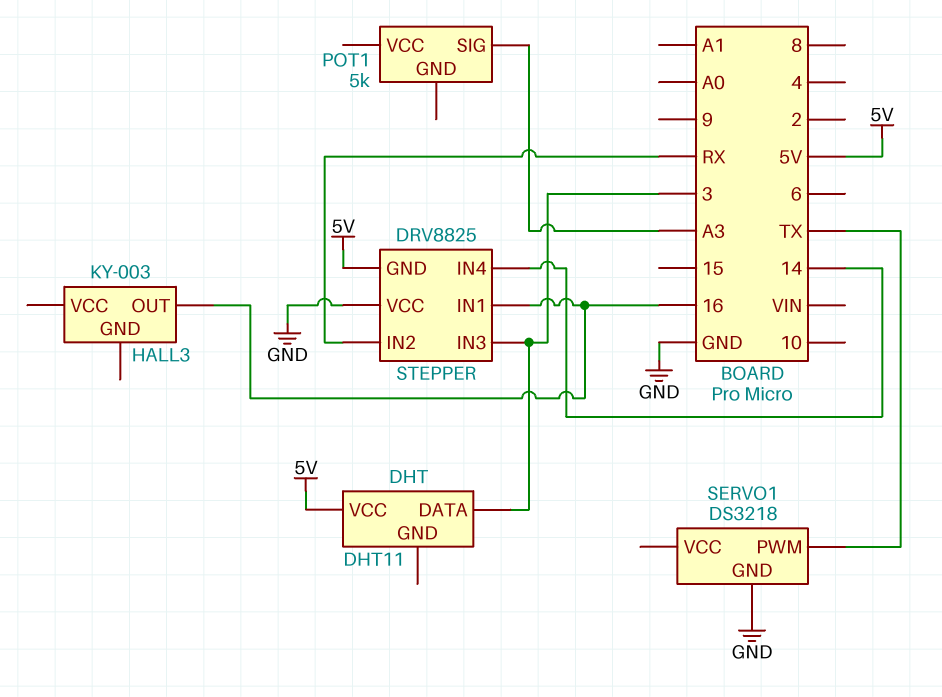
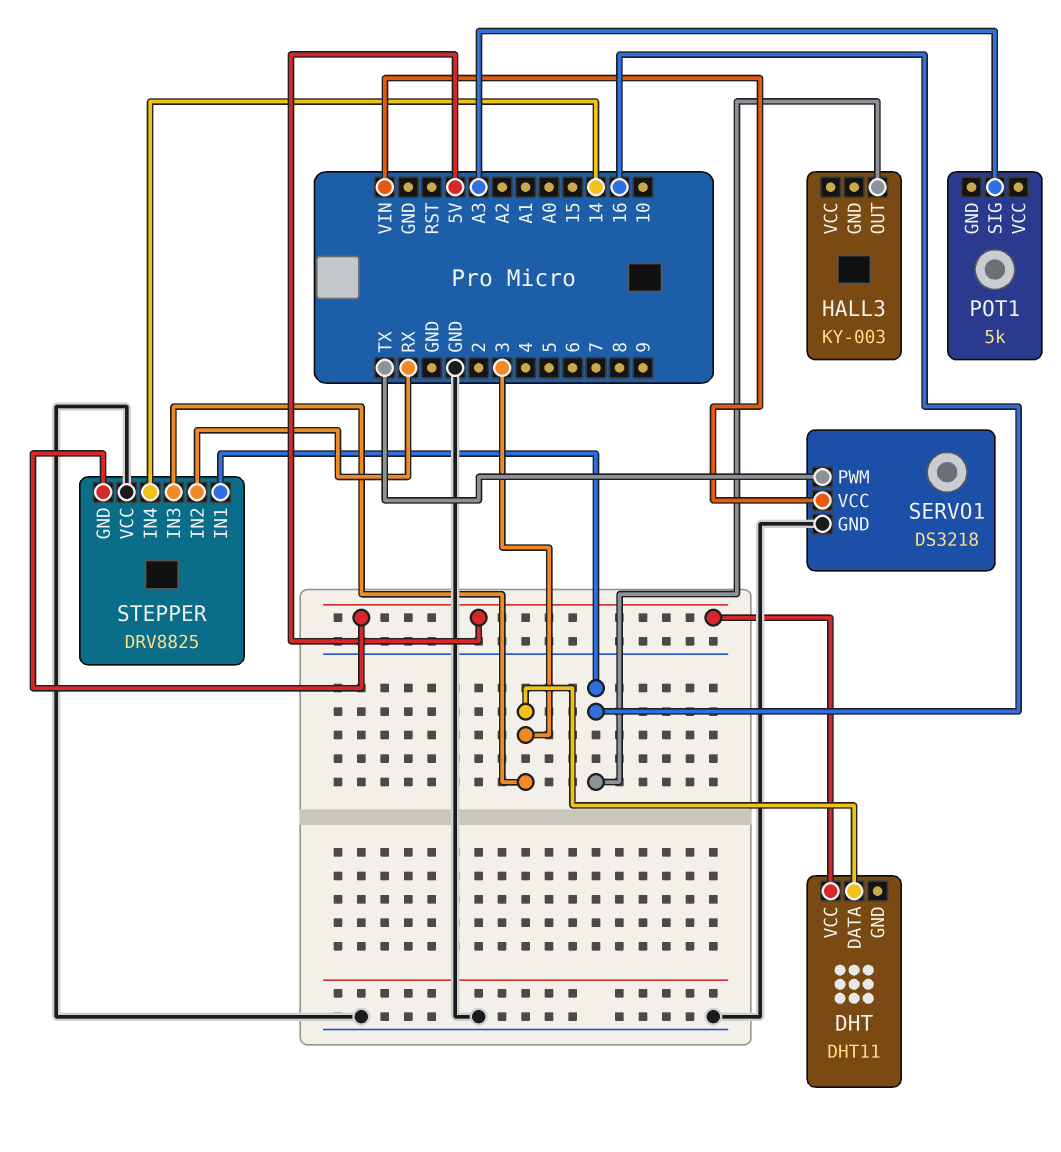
SERVO1 pin VCC: none -> VIN

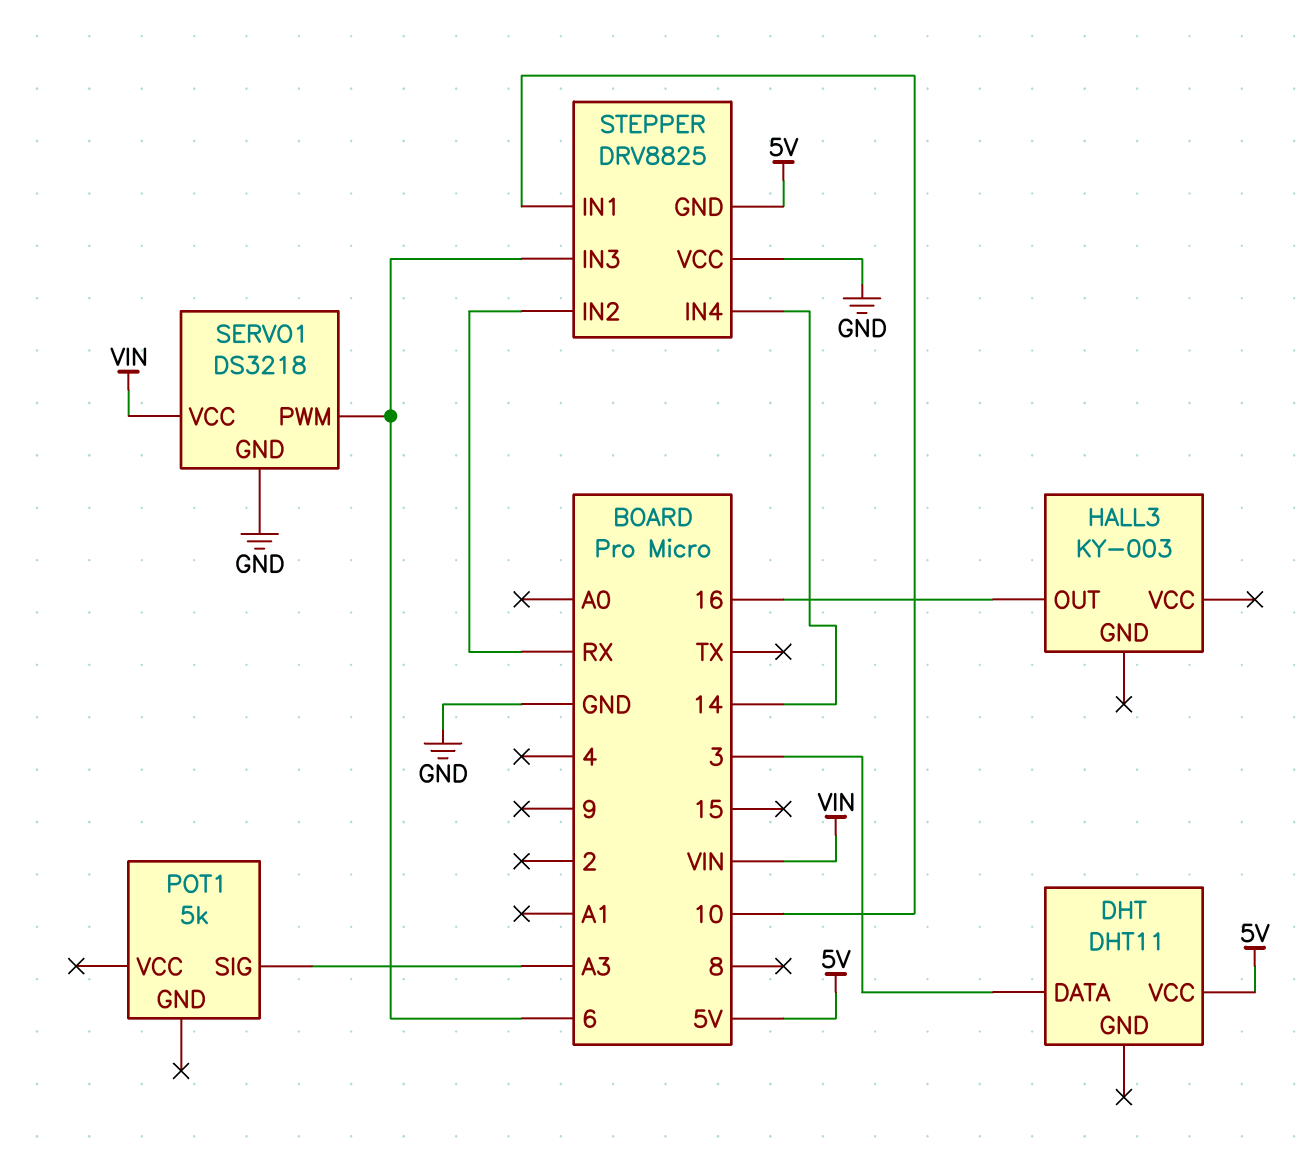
SERVO1 pin PWM: TX -> 6
STEPPER pin IN1: 16 -> 10
STEPPER pin IN3: 3 -> 6

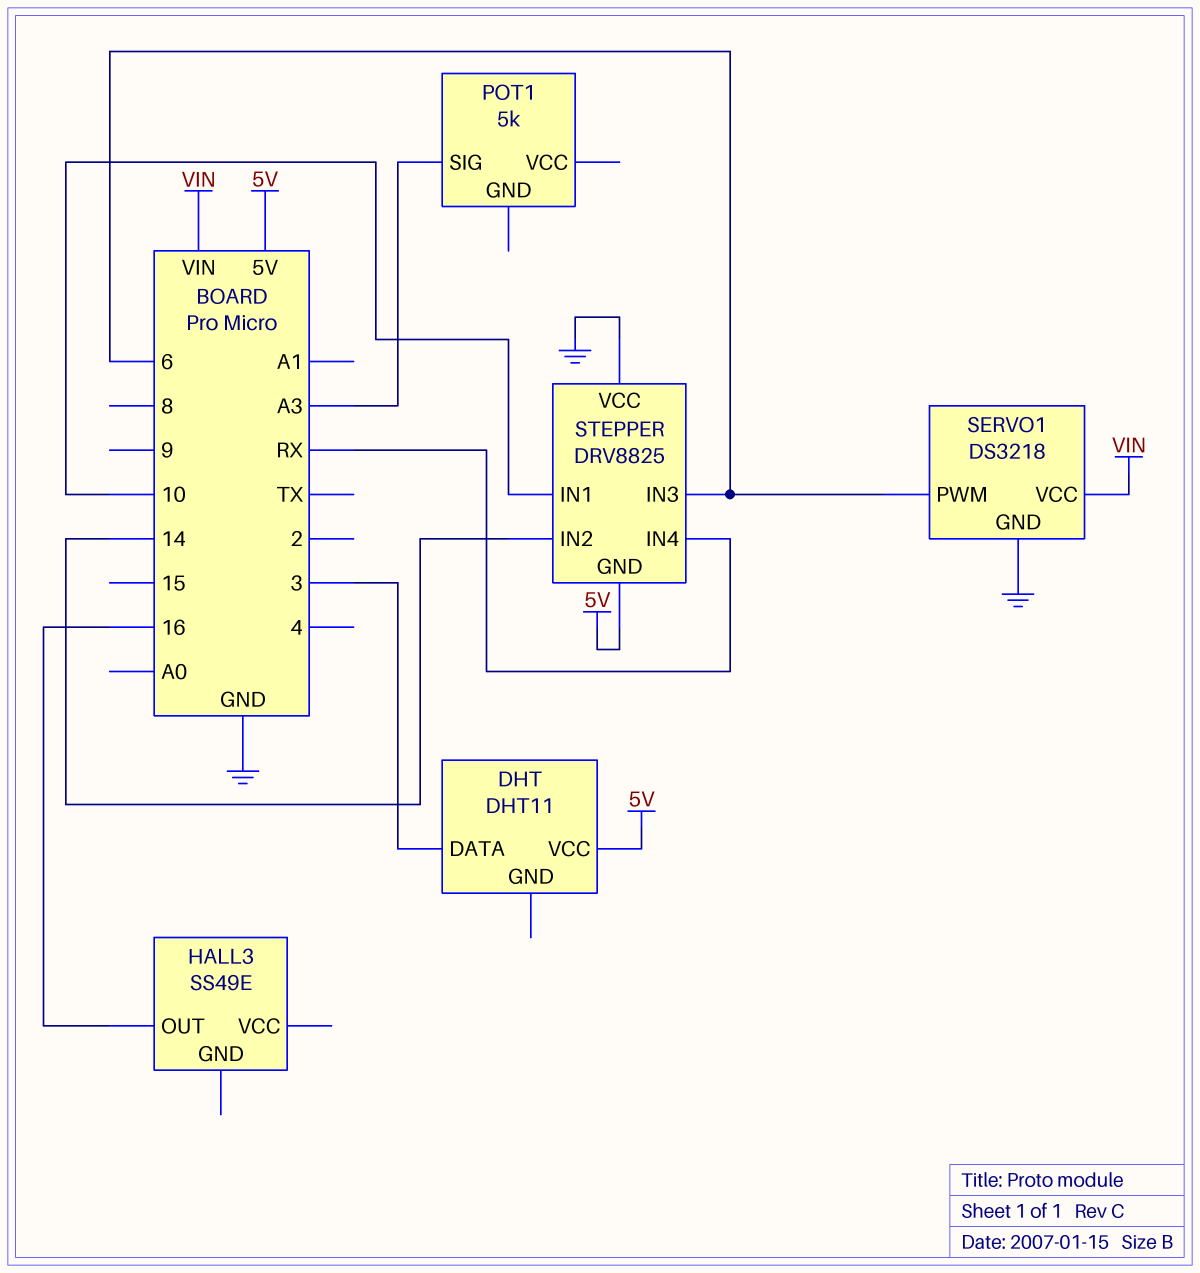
HALL3: KY-003 -> SS49E
STEPPER pin IN2: RX -> 14
STEPPER pin IN4: 14 -> RX

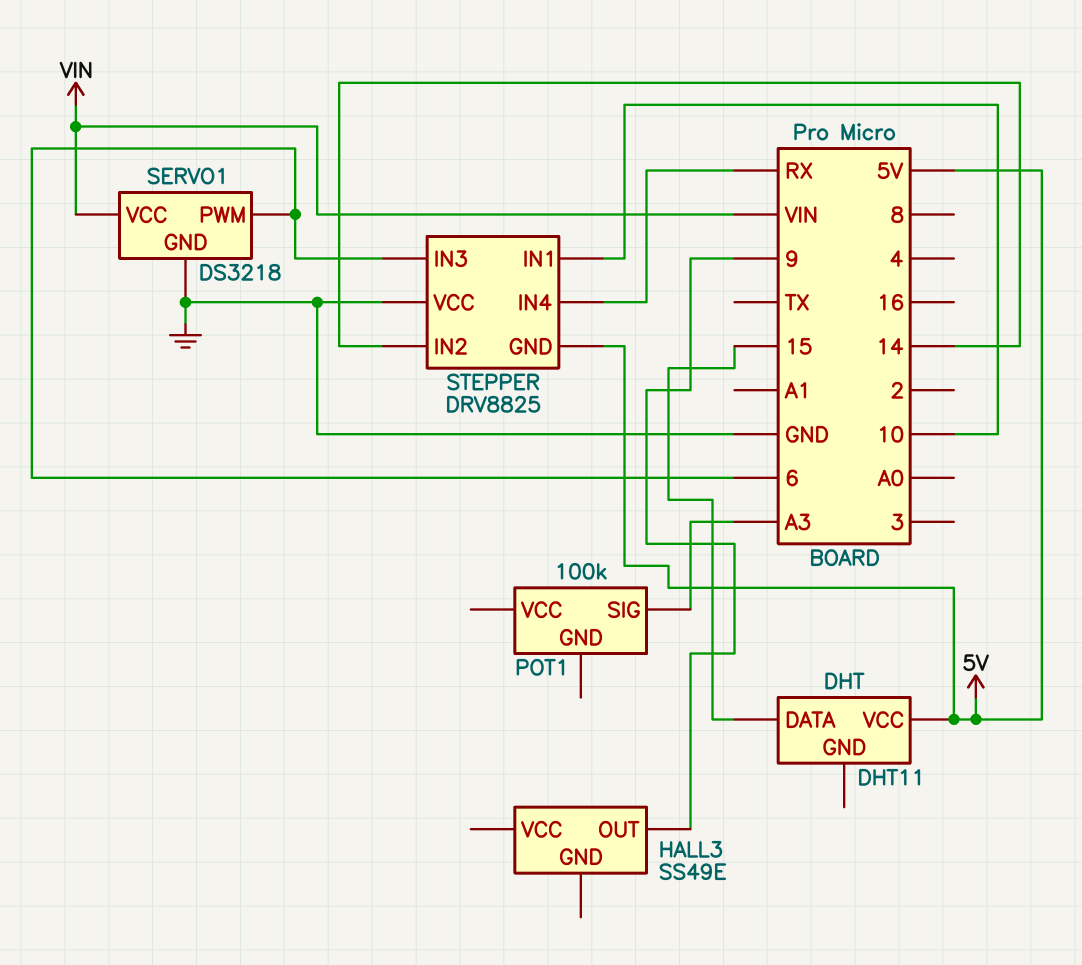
DHT pin DATA: 3 -> 15
HALL3 pin OUT: 16 -> 9
POT1: 5k -> 100k

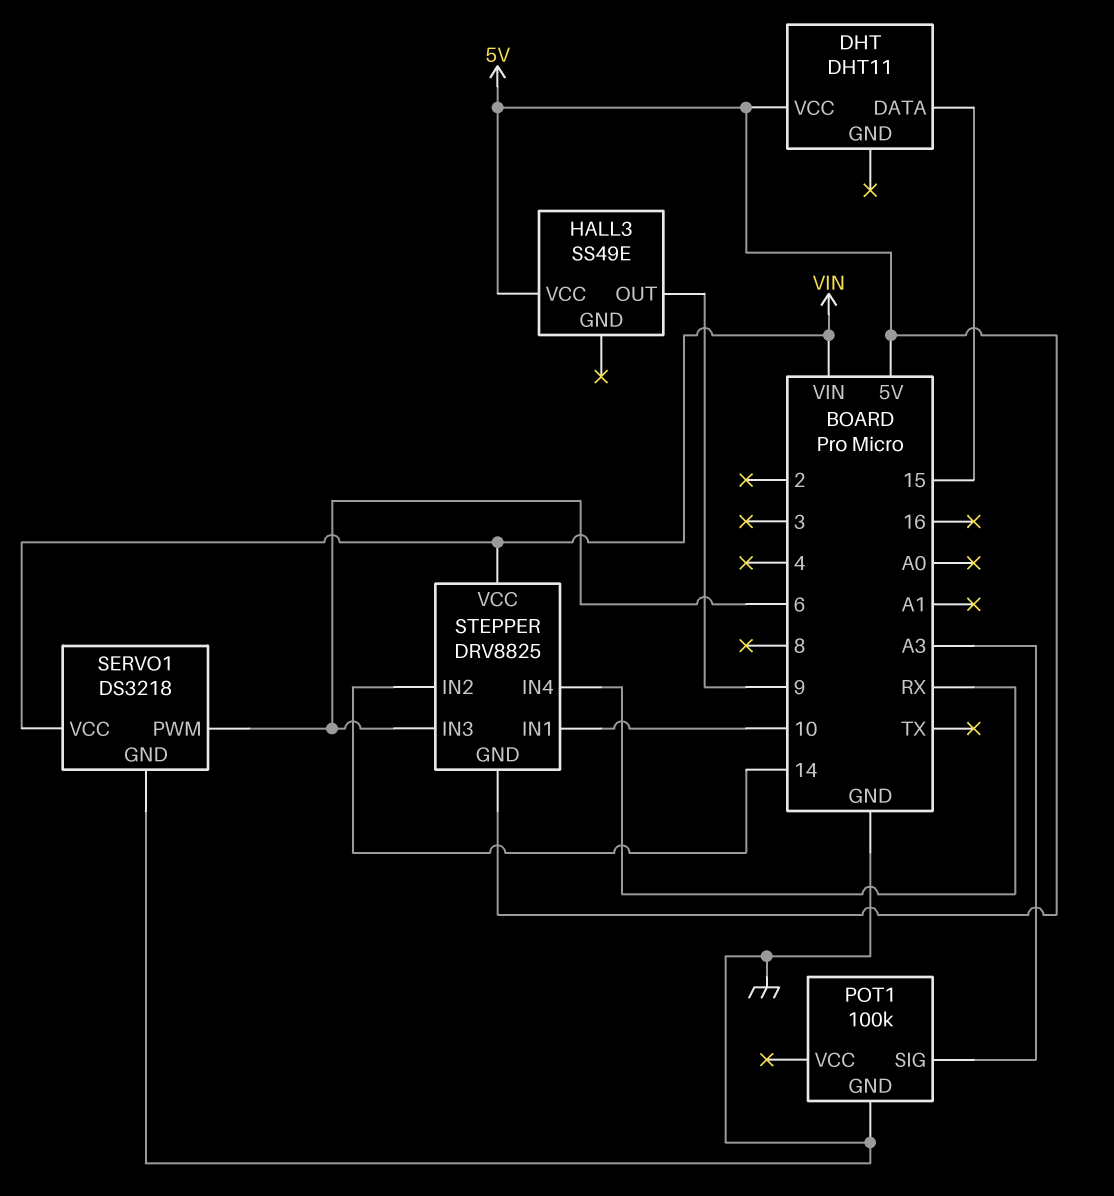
HALL3 pin VCC: none -> 5V
POT1 pin GND: none -> GND
STEPPER pin VCC: GND -> VIN

